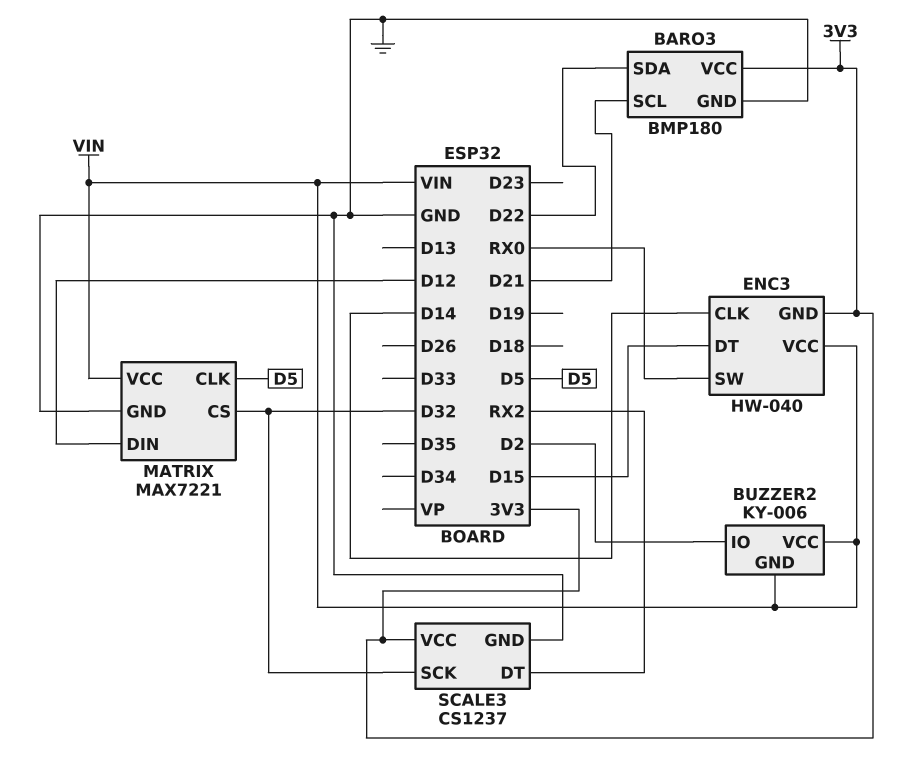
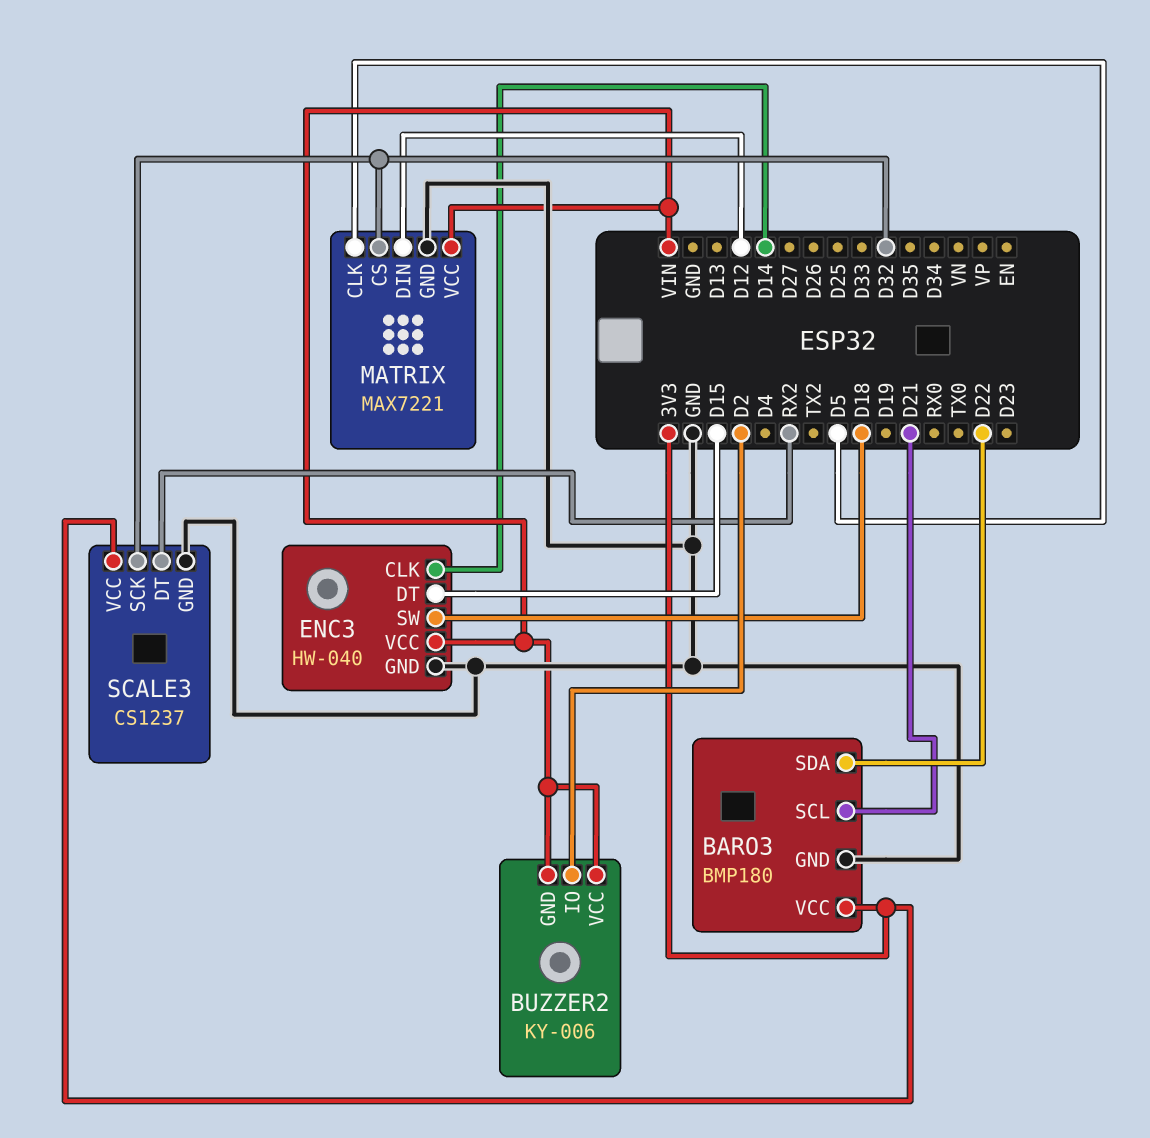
ENC3 pin GND: 3V3 -> GND
ENC3 pin SW: RX0 -> D18

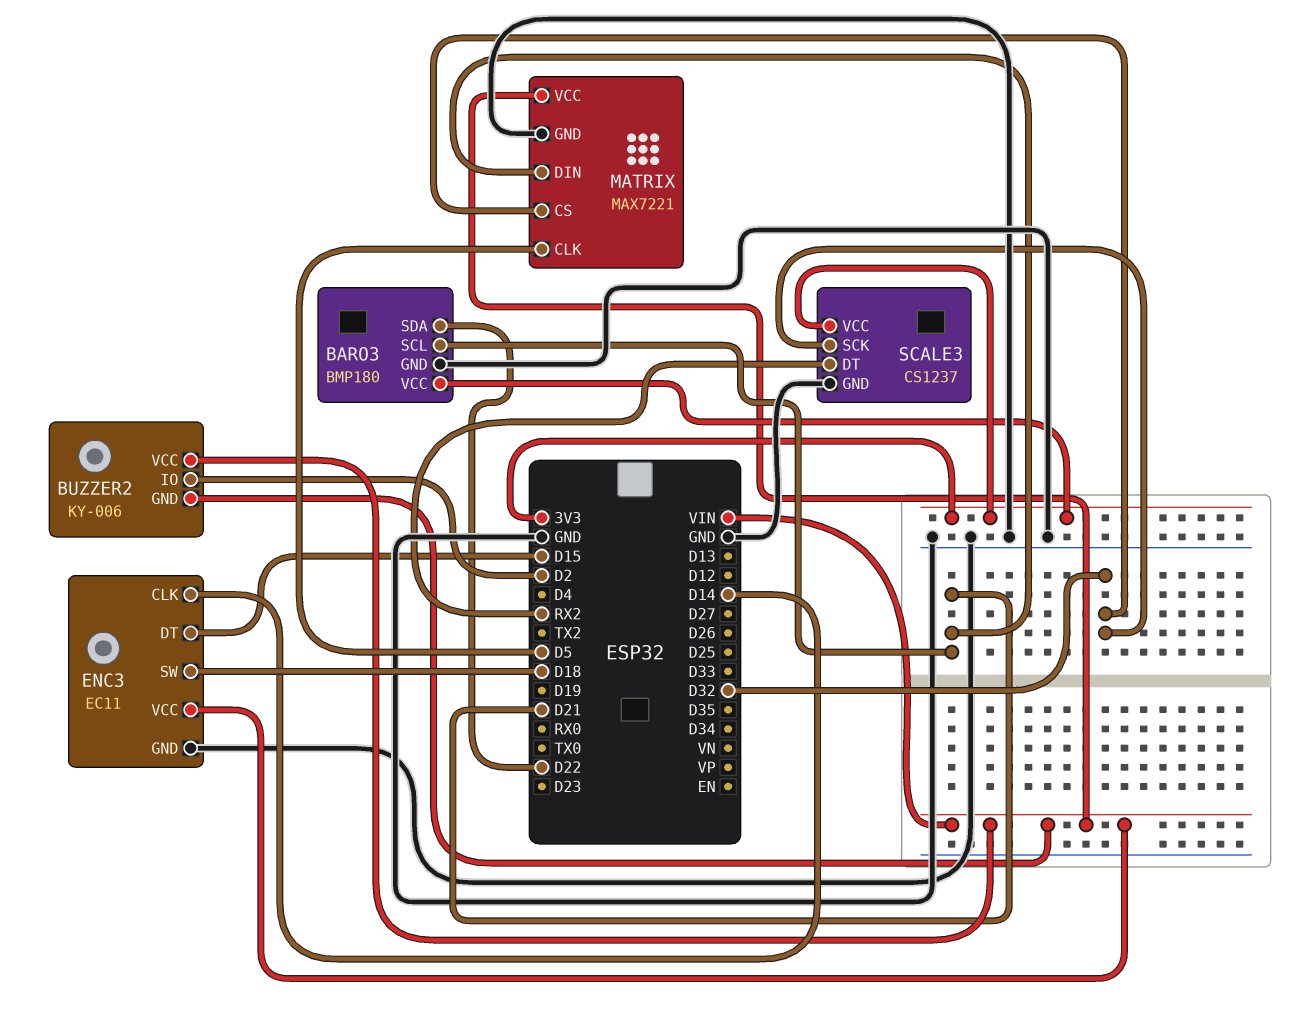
ENC3: HW-040 -> EC11
MATRIX pin DIN: D12 -> D21

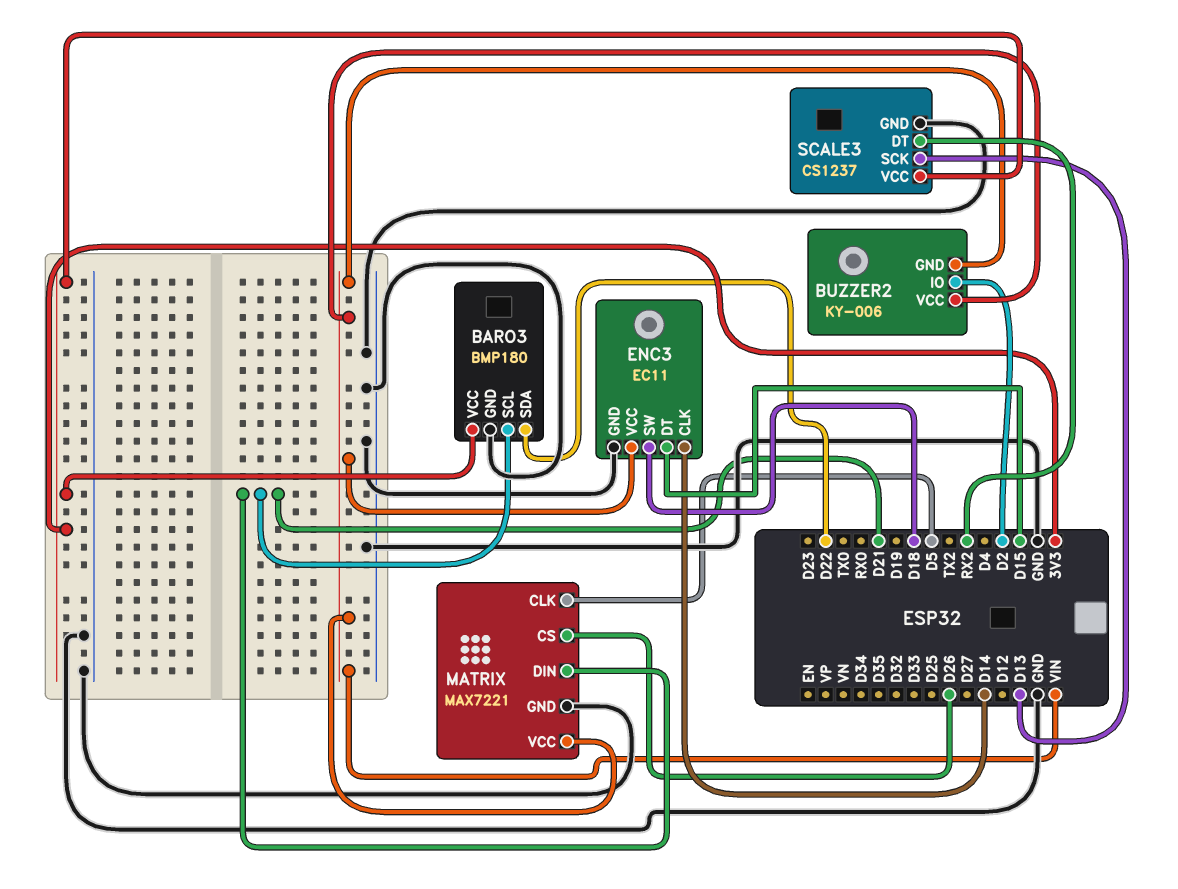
MATRIX pin CS: D32 -> D26
SCALE3 pin SCK: D32 -> D13

